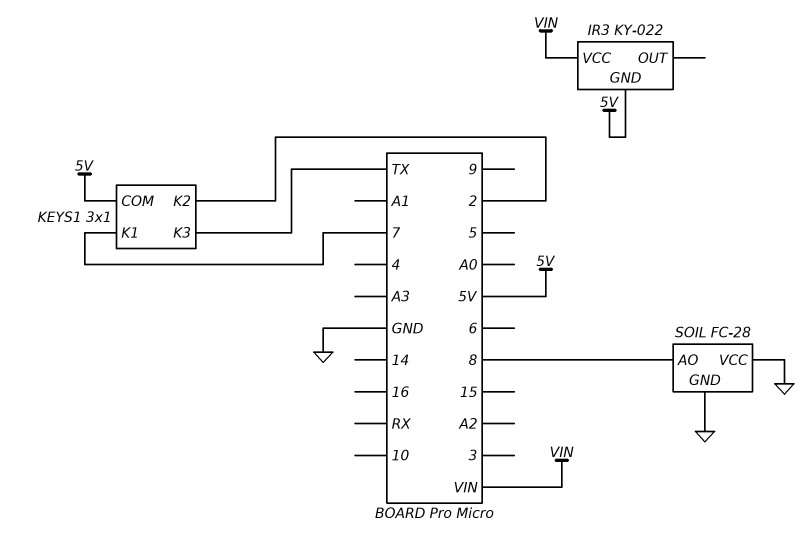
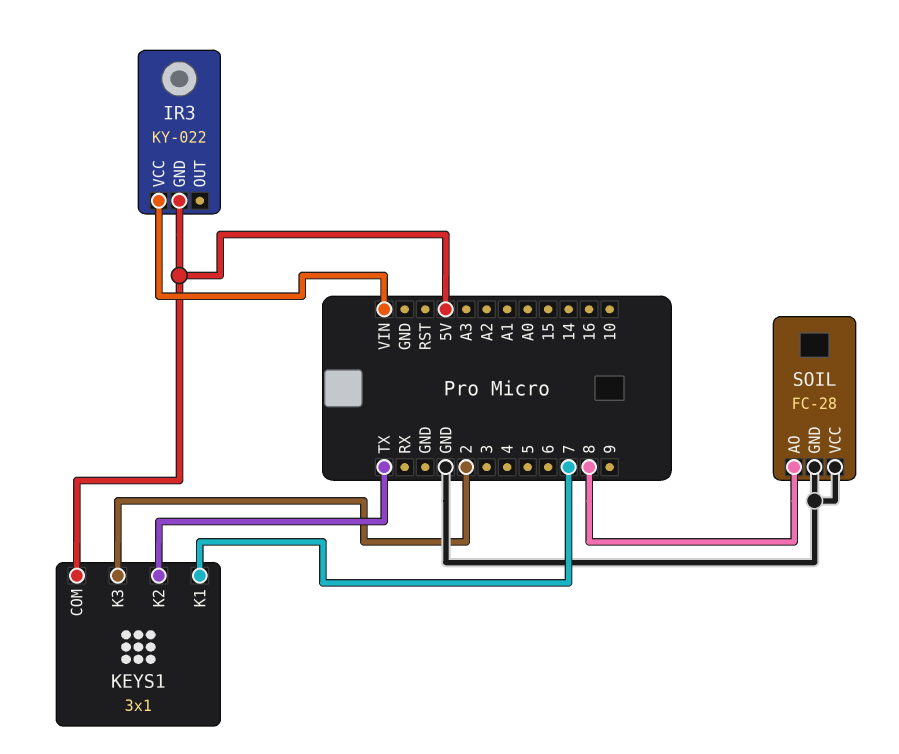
KEYS1 pin K2: 2 -> TX
KEYS1 pin K3: TX -> 2

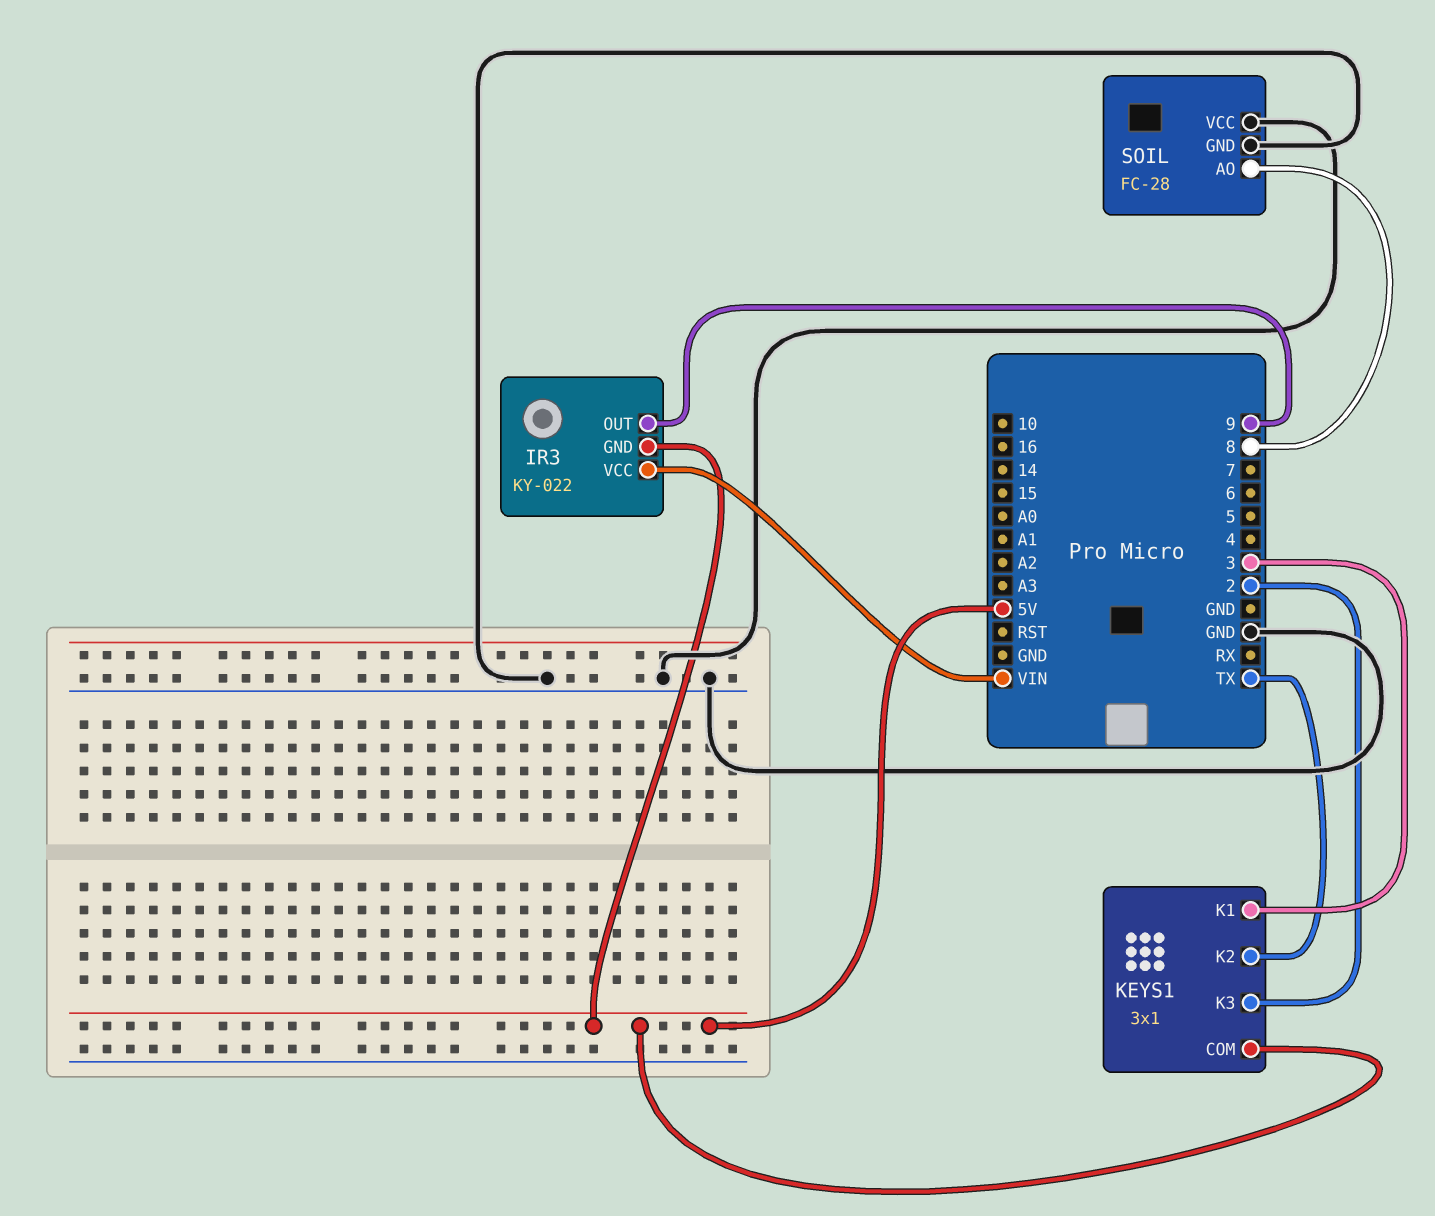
IR3 pin OUT: none -> 9
KEYS1 pin K1: 7 -> 3

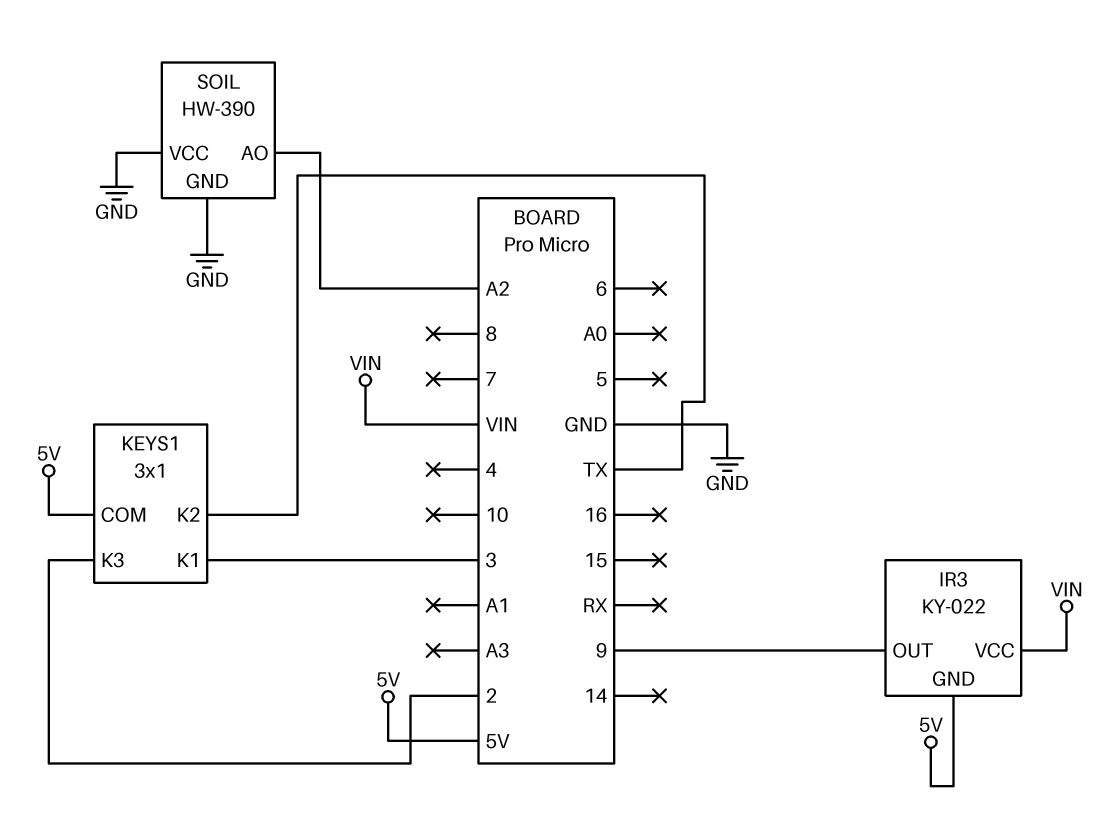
SOIL: FC-28 -> HW-390
SOIL pin AO: 8 -> A2

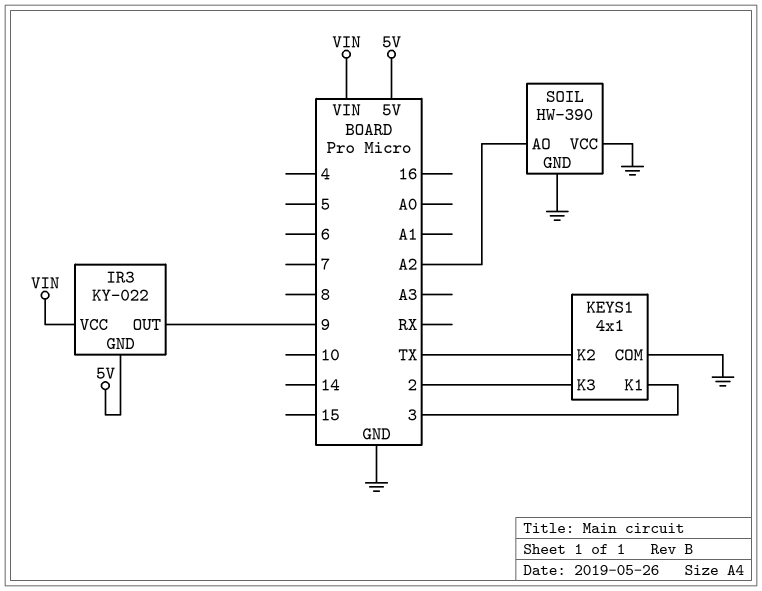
KEYS1: 3x1 -> 4x1
KEYS1 pin COM: 5V -> GND

